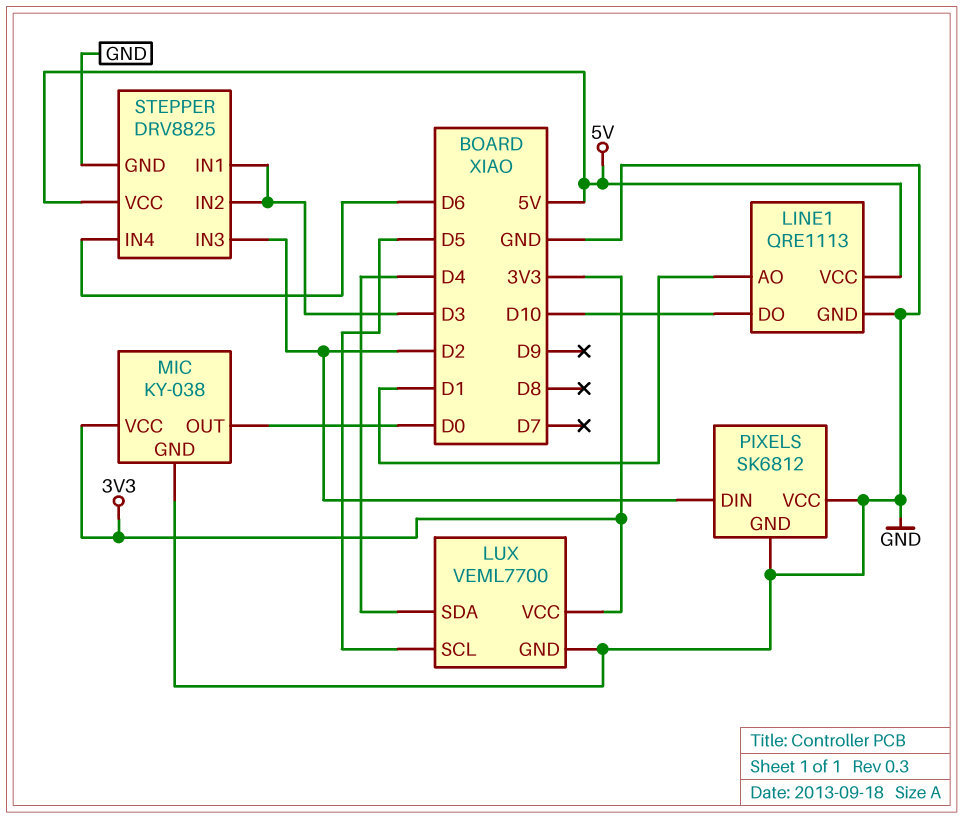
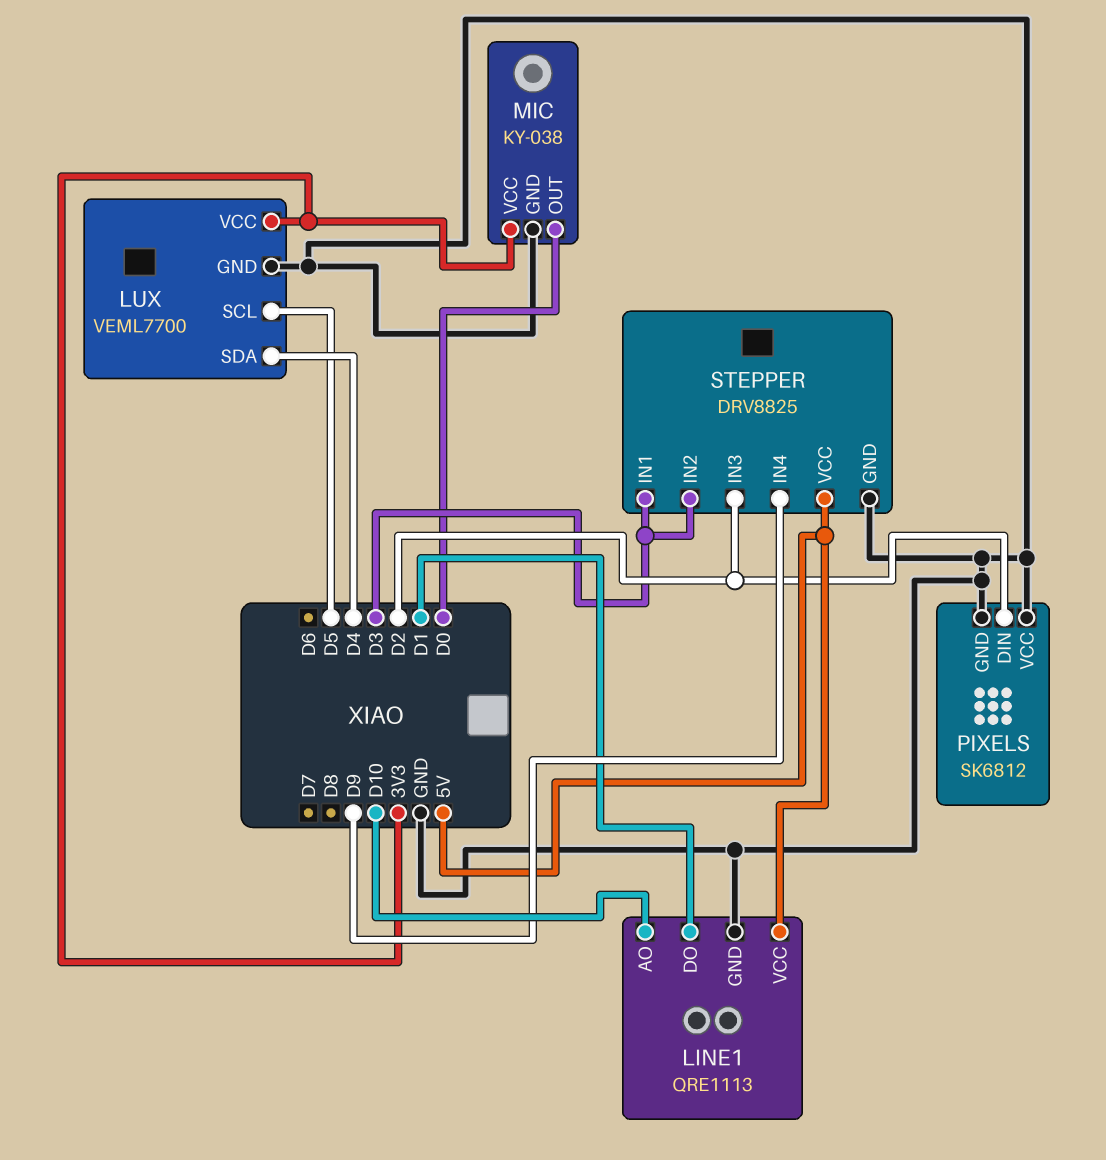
LINE1 pin AO: D1 -> D10
LINE1 pin DO: D10 -> D1
STEPPER pin IN4: D6 -> D9

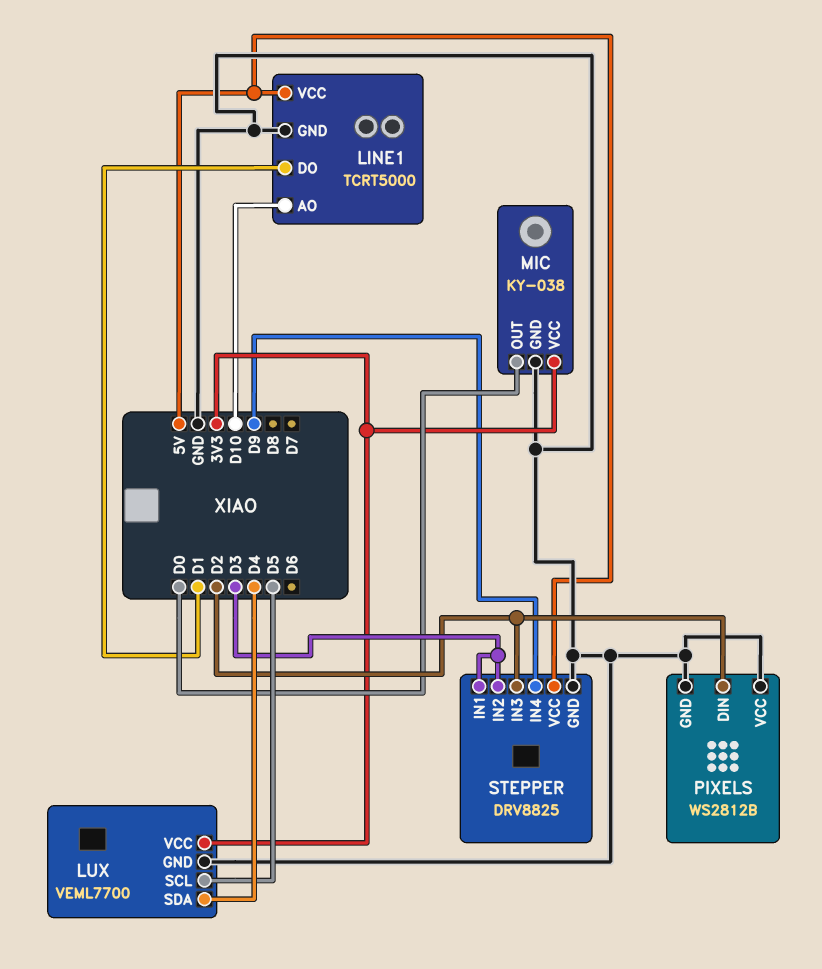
LINE1: QRE1113 -> TCRT5000
PIXELS: SK6812 -> WS2812B

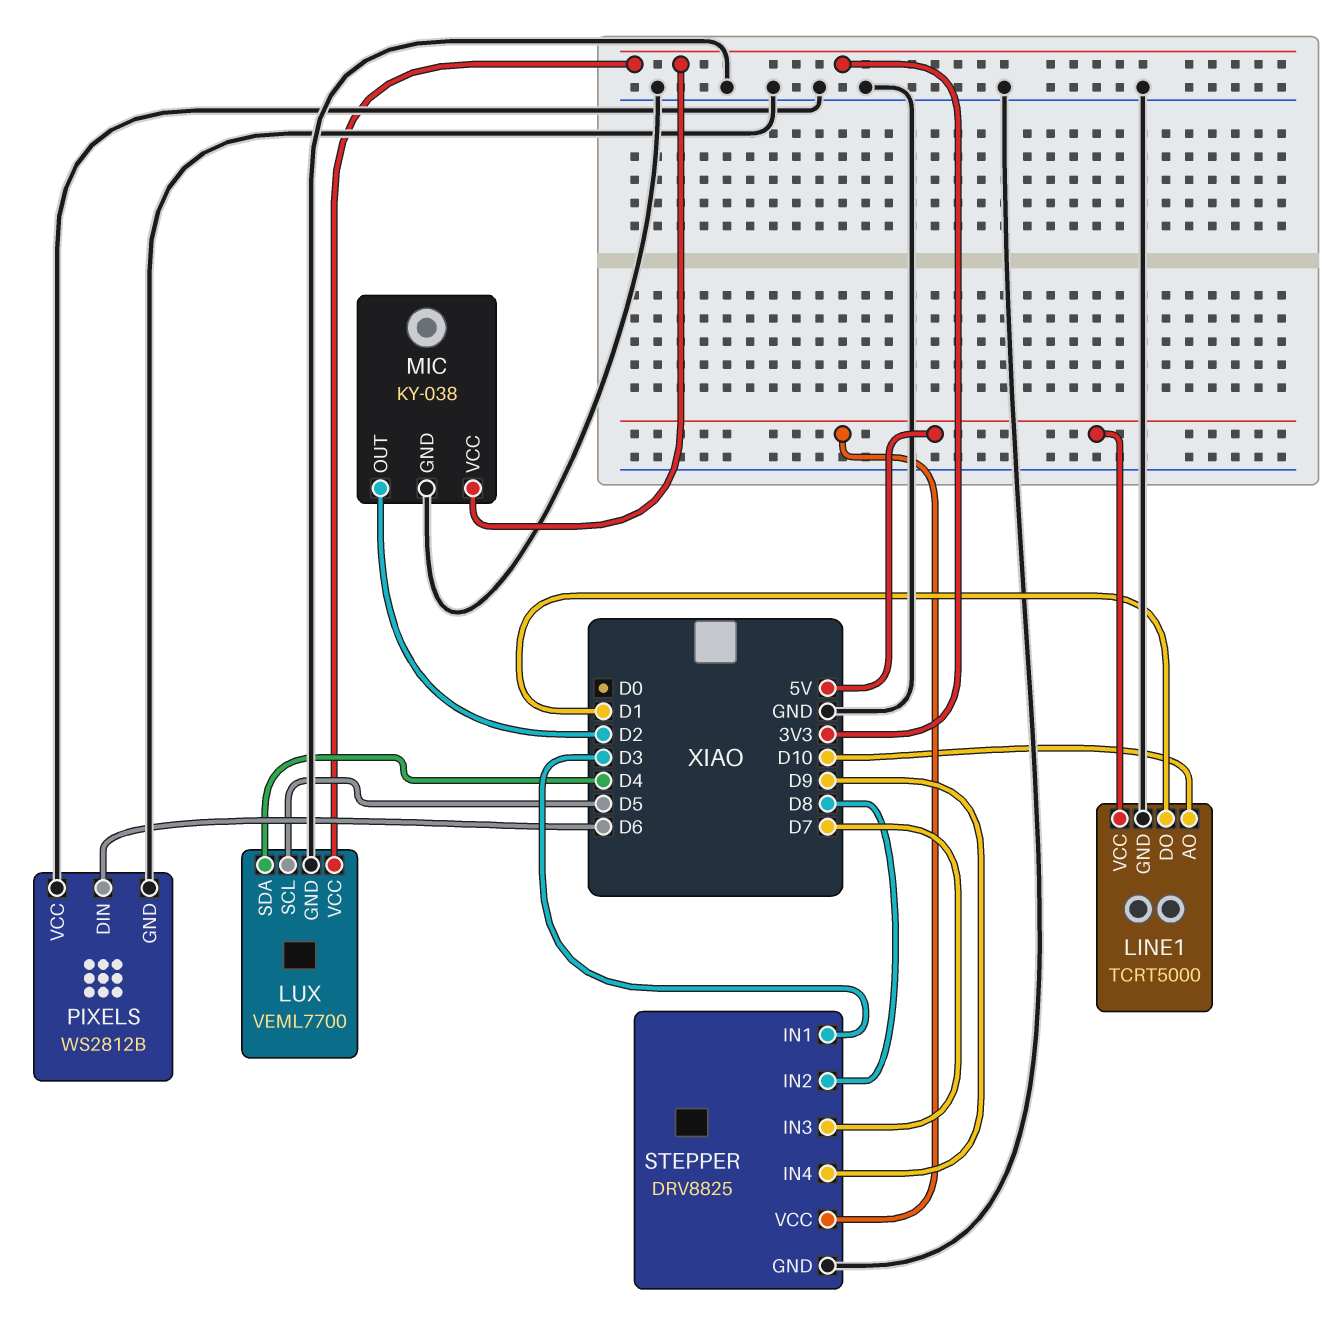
MIC pin OUT: D0 -> D2
PIXELS pin DIN: D2 -> D6
STEPPER pin IN2: D3 -> D8
STEPPER pin IN3: D2 -> D7

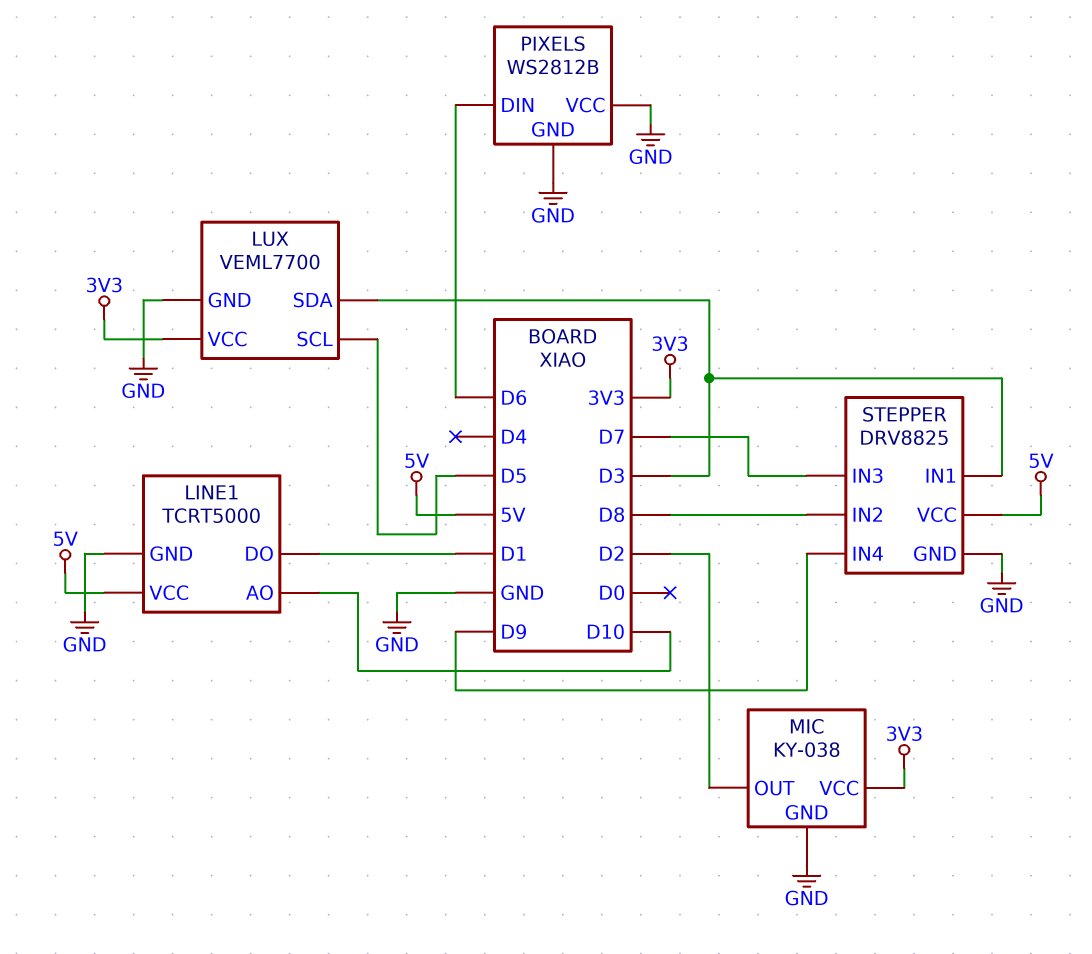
LUX pin SDA: D4 -> D3

